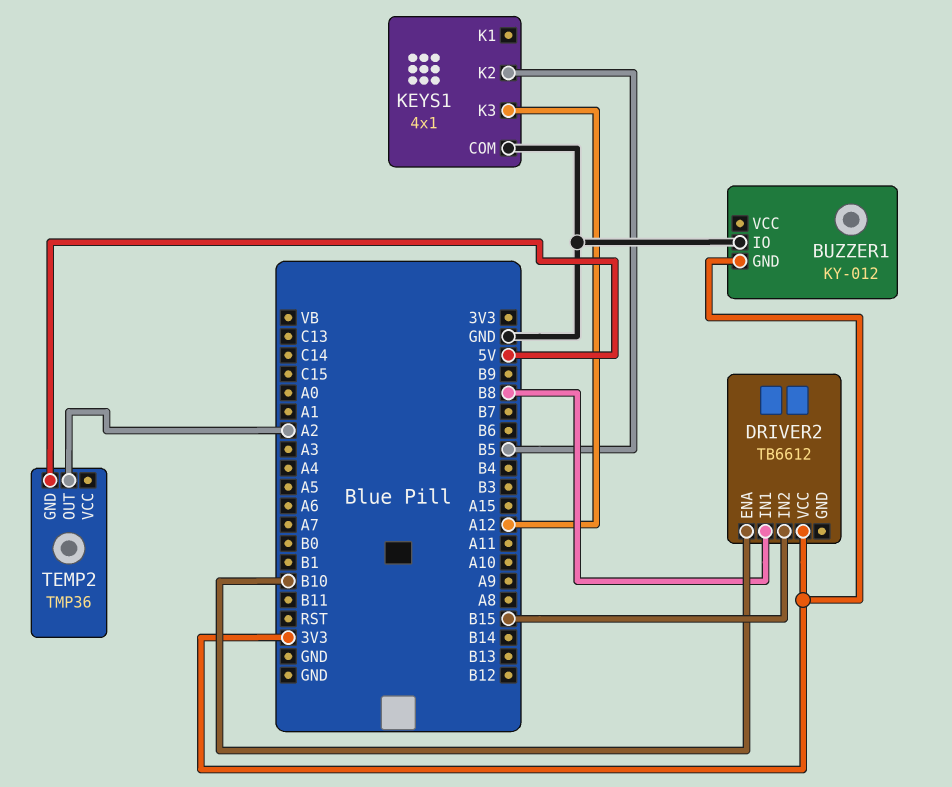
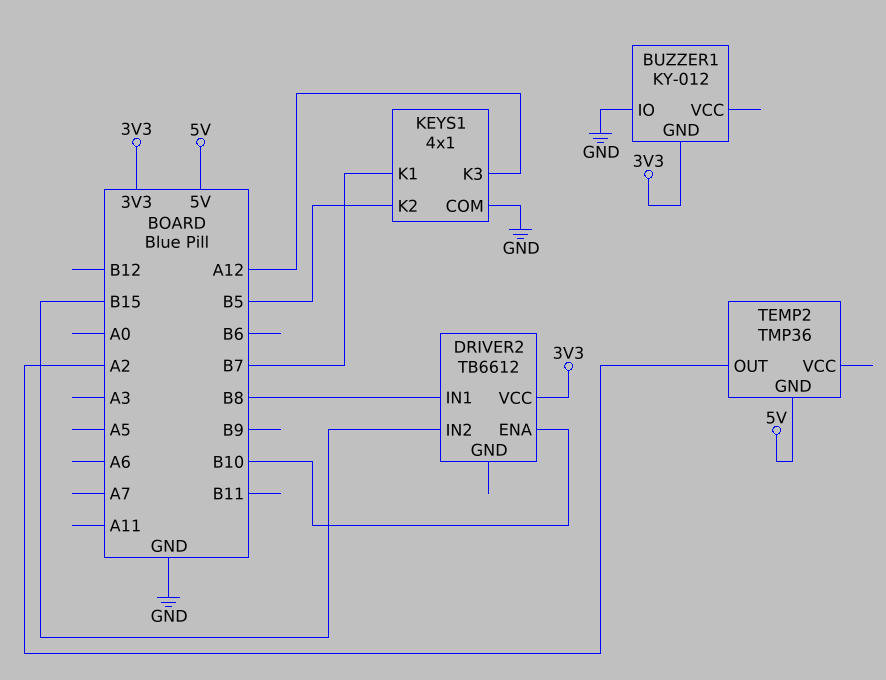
KEYS1 pin K1: none -> B7

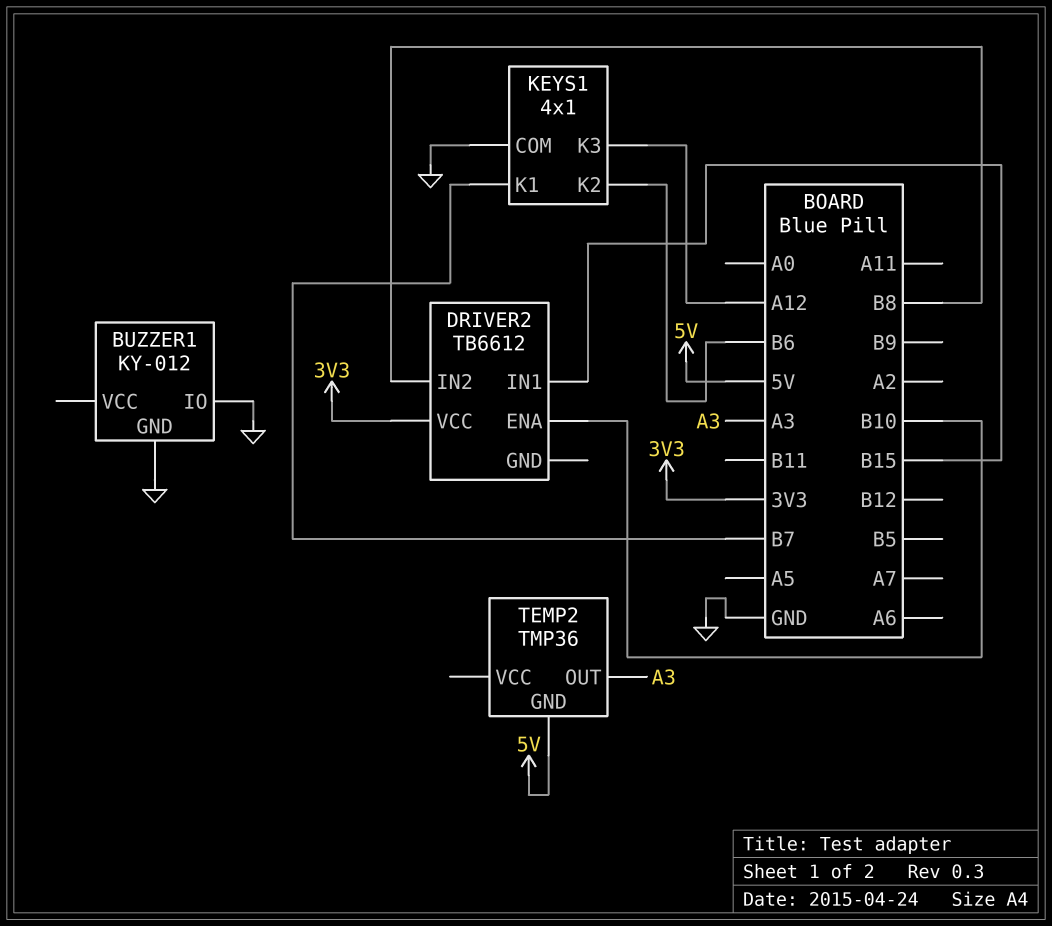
BUZZER1 pin GND: 3V3 -> GND
DRIVER2 pin IN1: B8 -> B15
DRIVER2 pin IN2: B15 -> B8
KEYS1 pin K2: B5 -> B6
TEMP2 pin OUT: A2 -> A3

